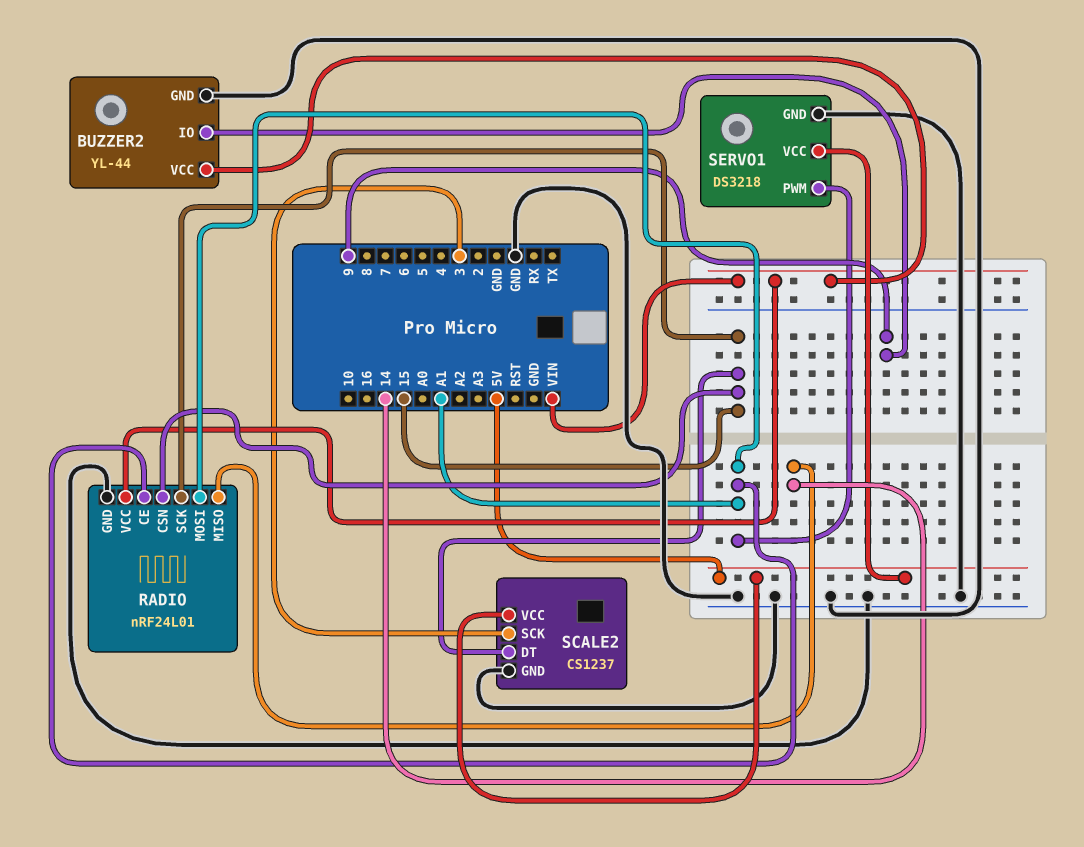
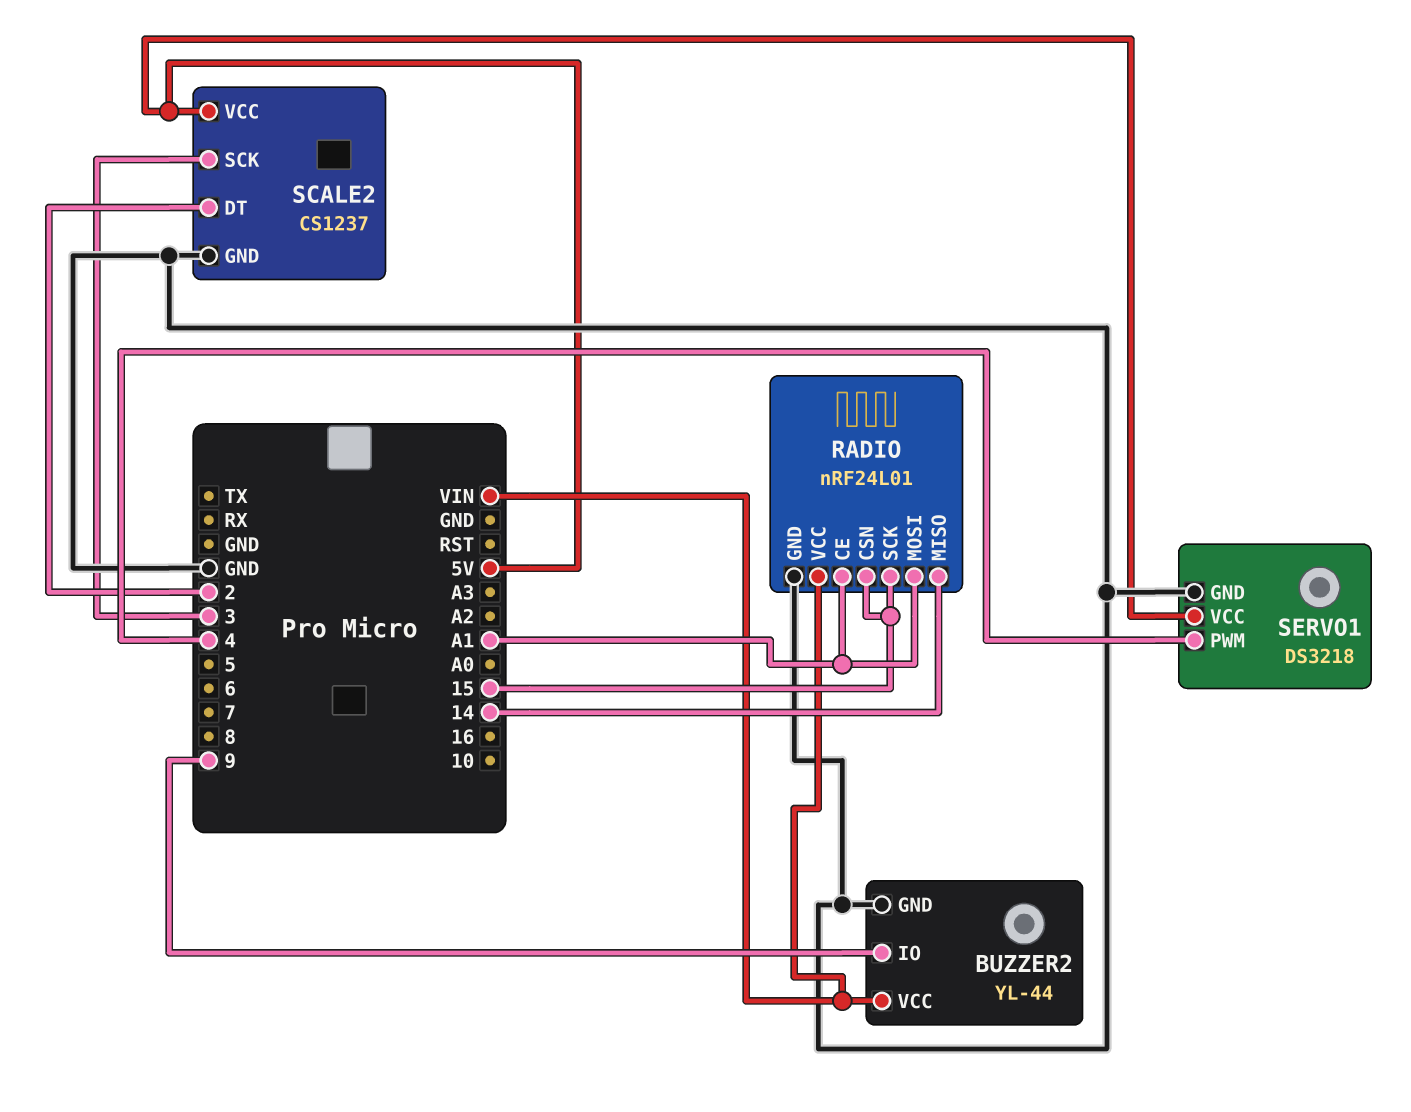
SCALE2 pin DT: 15 -> 2
SERVO1 pin PWM: A1 -> 4

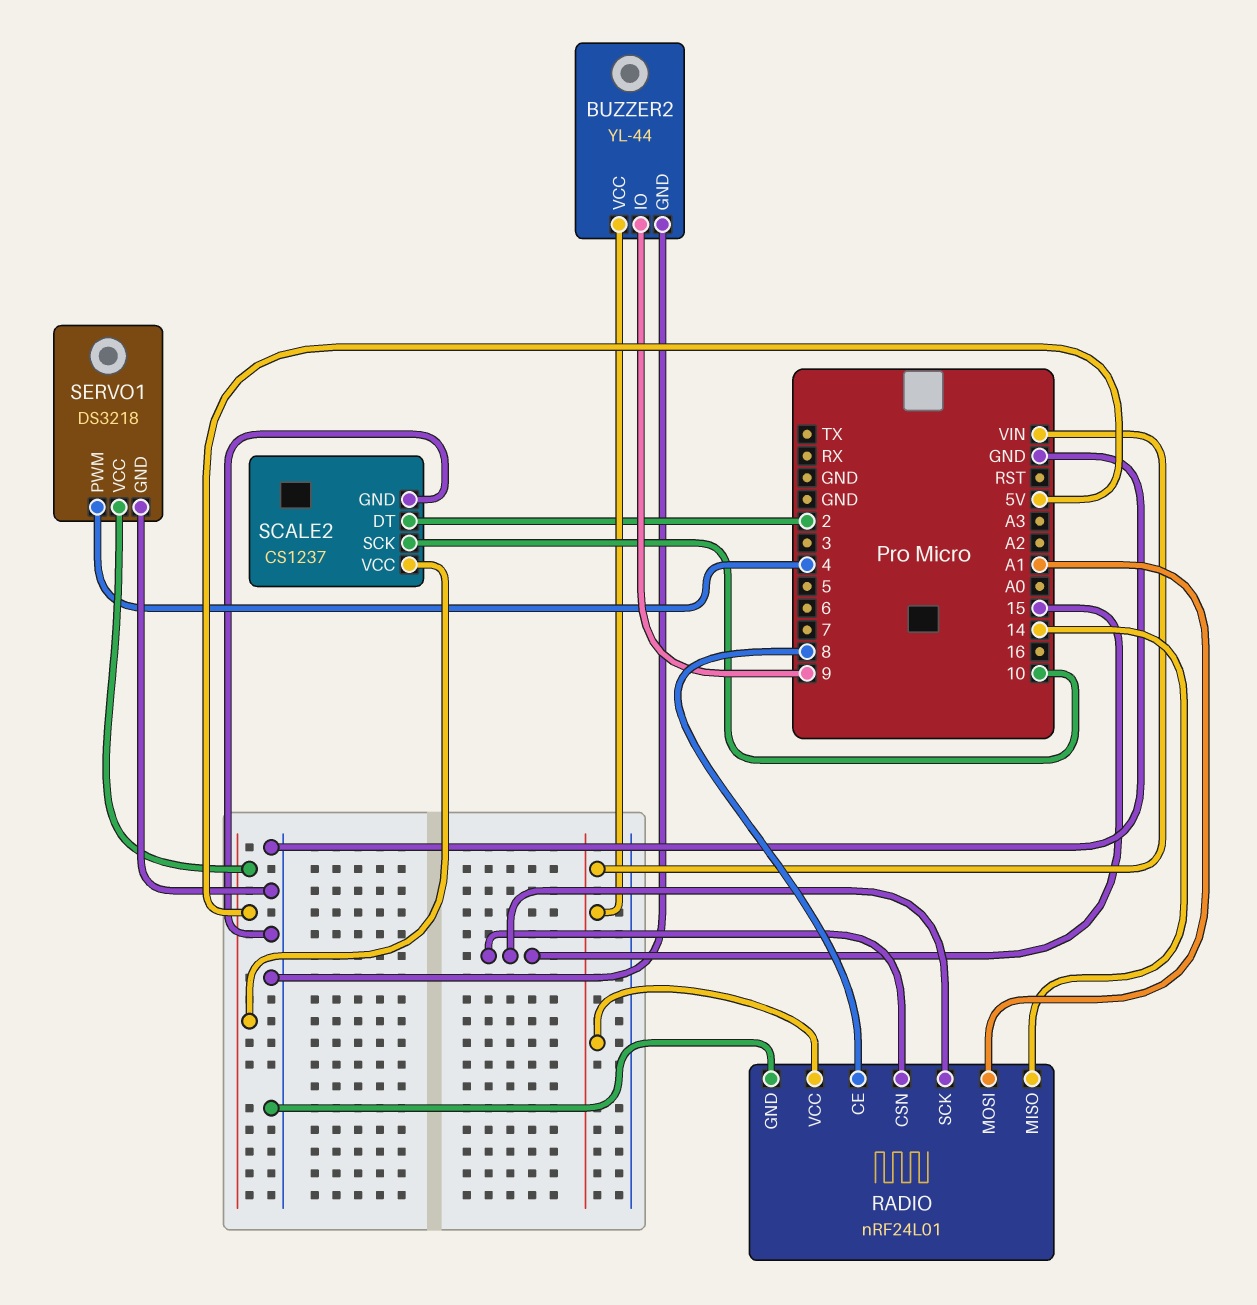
RADIO pin CE: A1 -> 8
SCALE2 pin SCK: 3 -> 10

